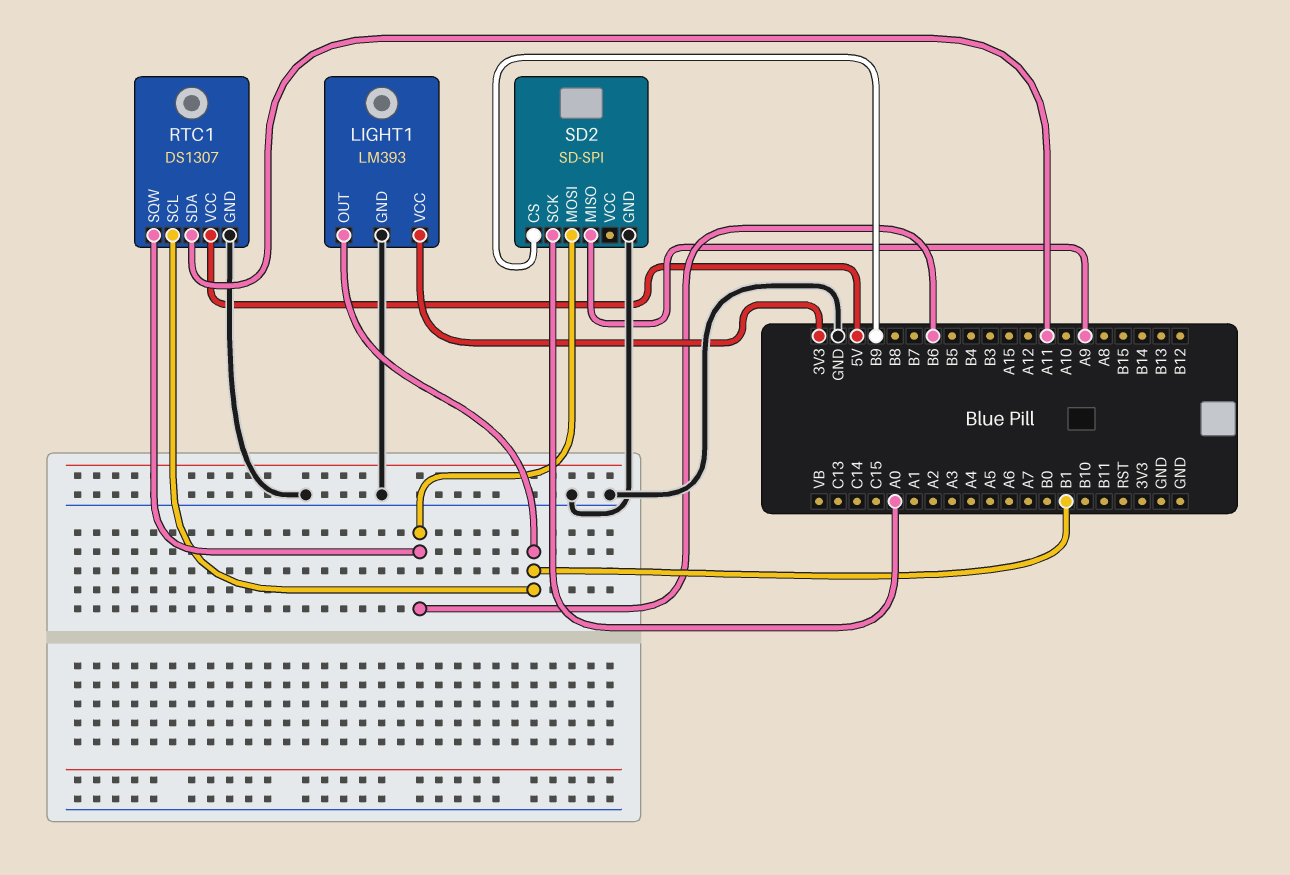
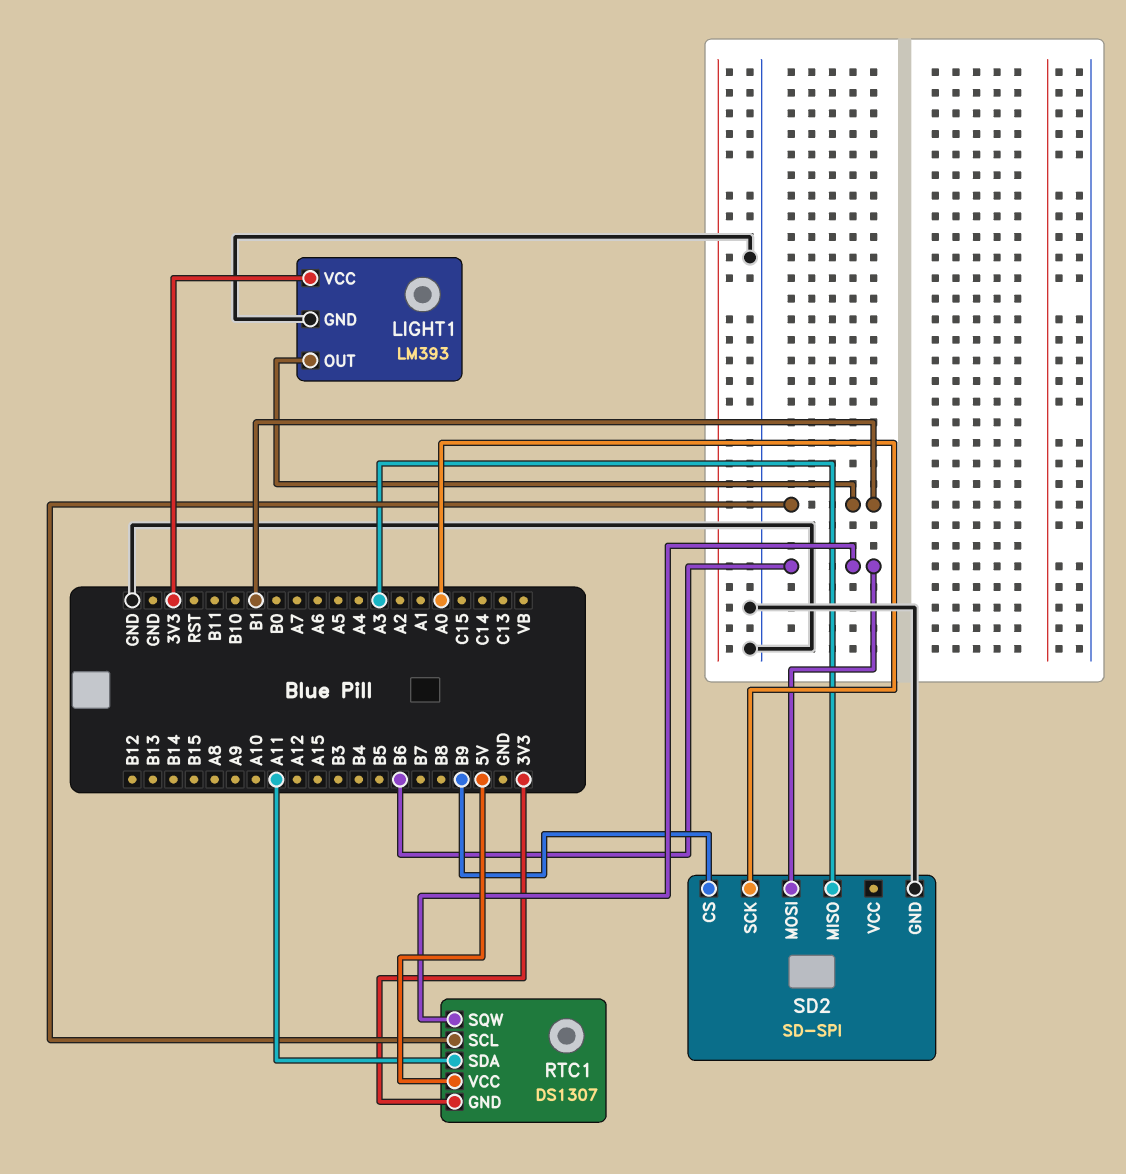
RTC1 pin GND: GND -> 3V3
SD2 pin MISO: A9 -> A3

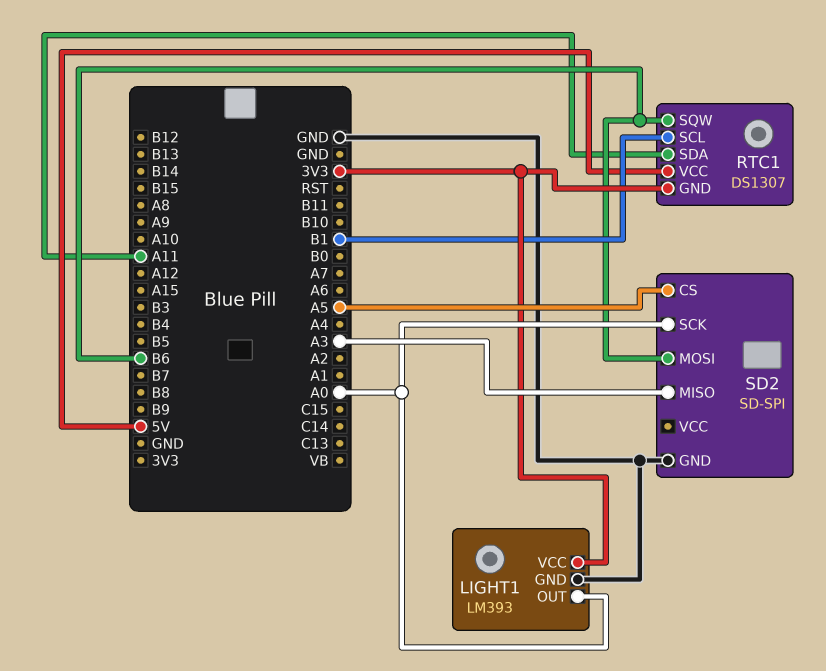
LIGHT1 pin OUT: B1 -> A0
SD2 pin CS: B9 -> A5

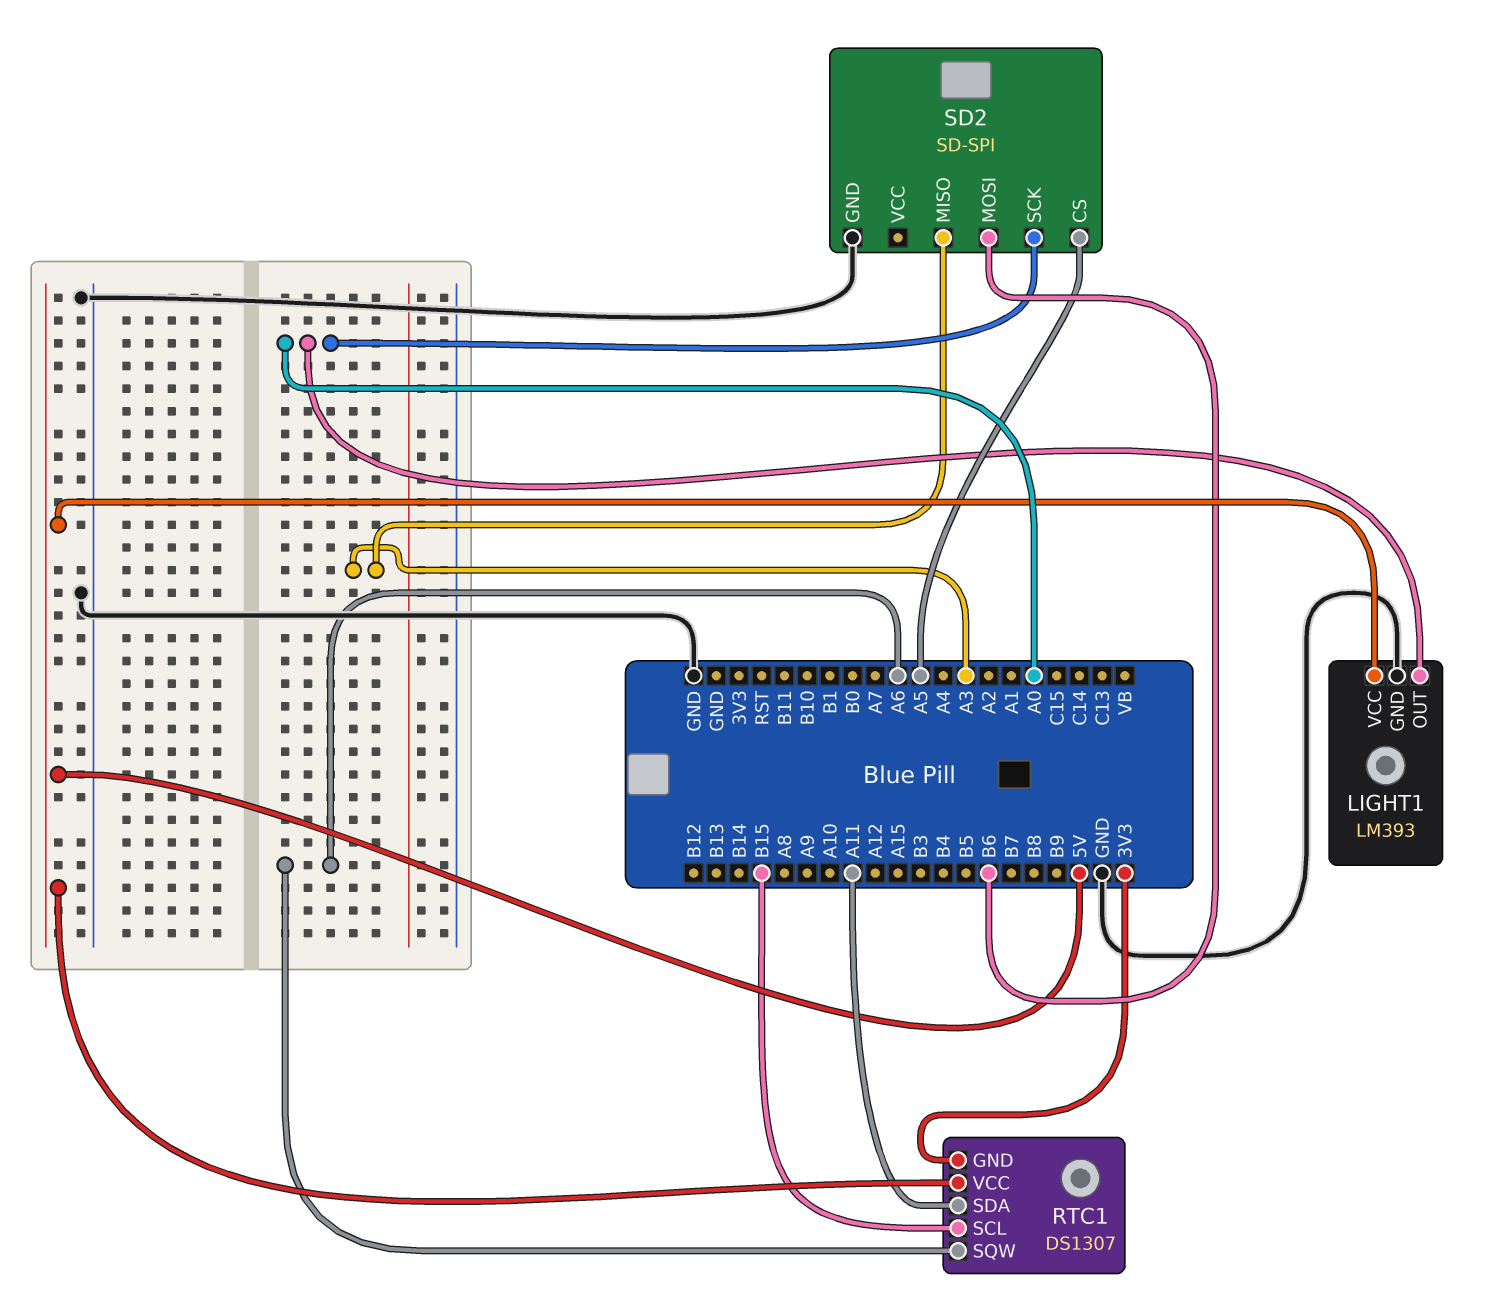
LIGHT1 pin VCC: 3V3 -> 5V
RTC1 pin SCL: B1 -> B15
RTC1 pin SQW: B6 -> A6

